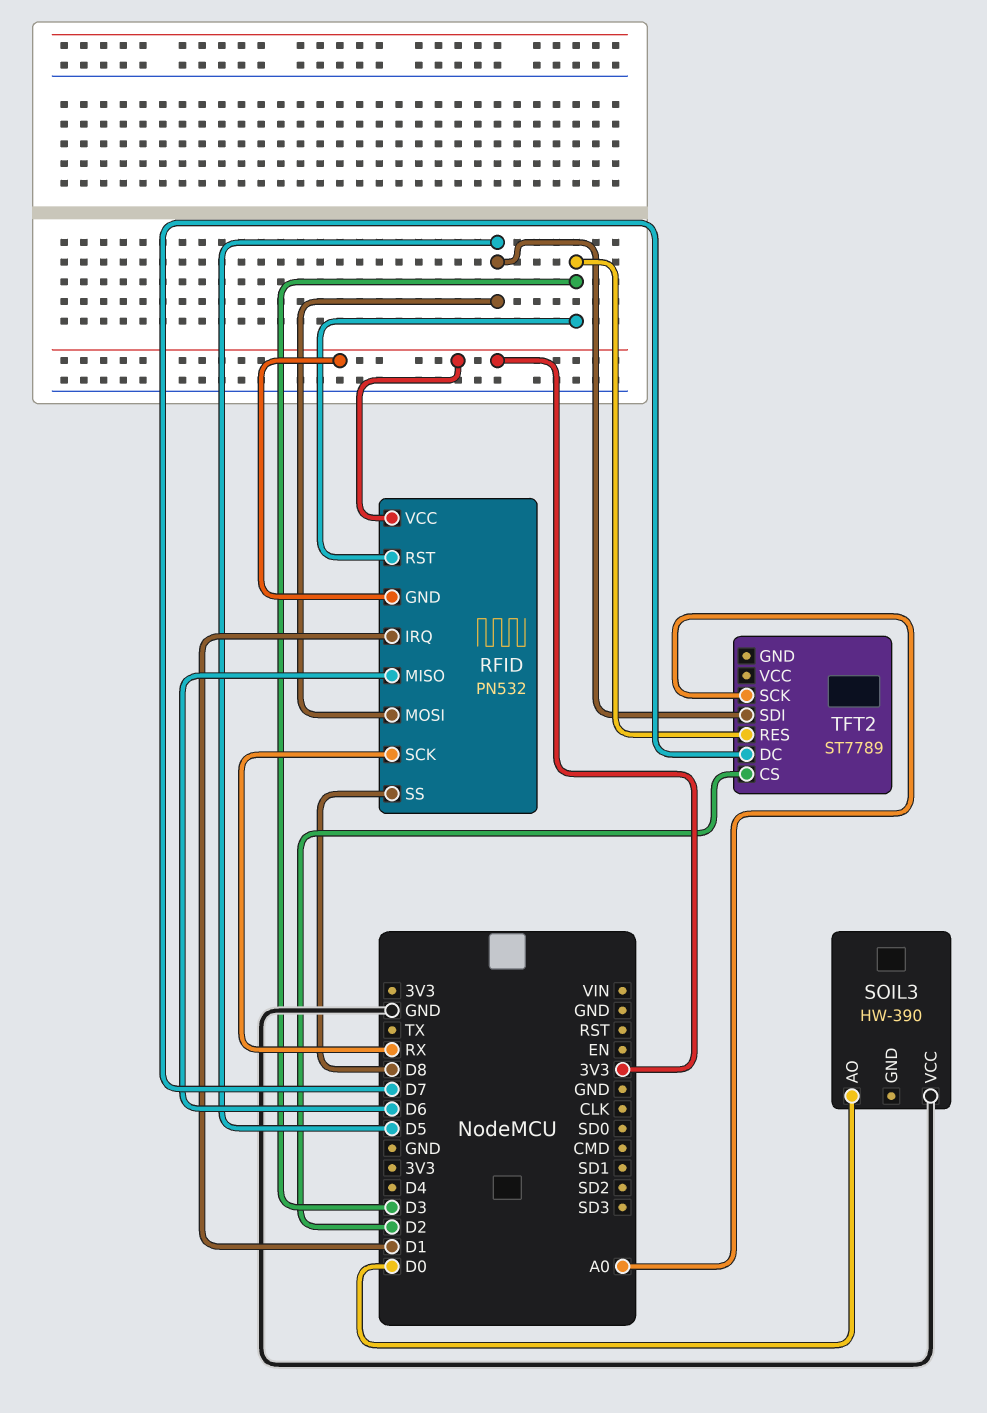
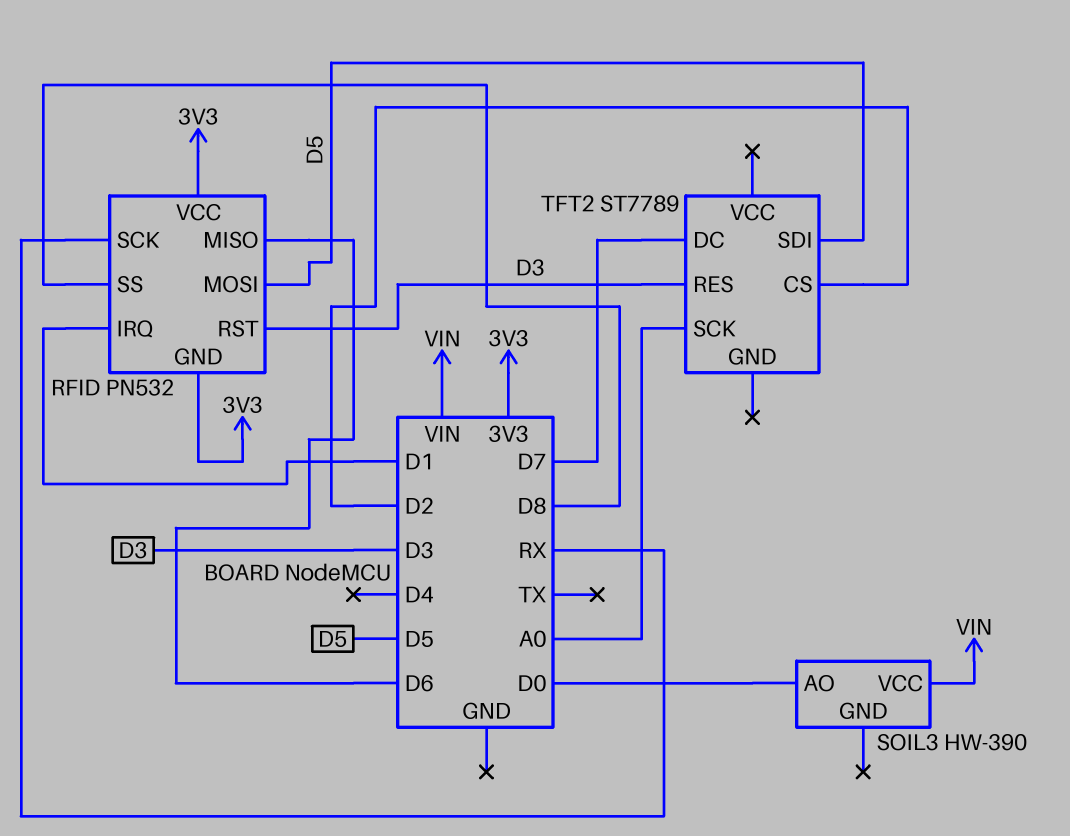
SOIL3 pin VCC: GND -> VIN

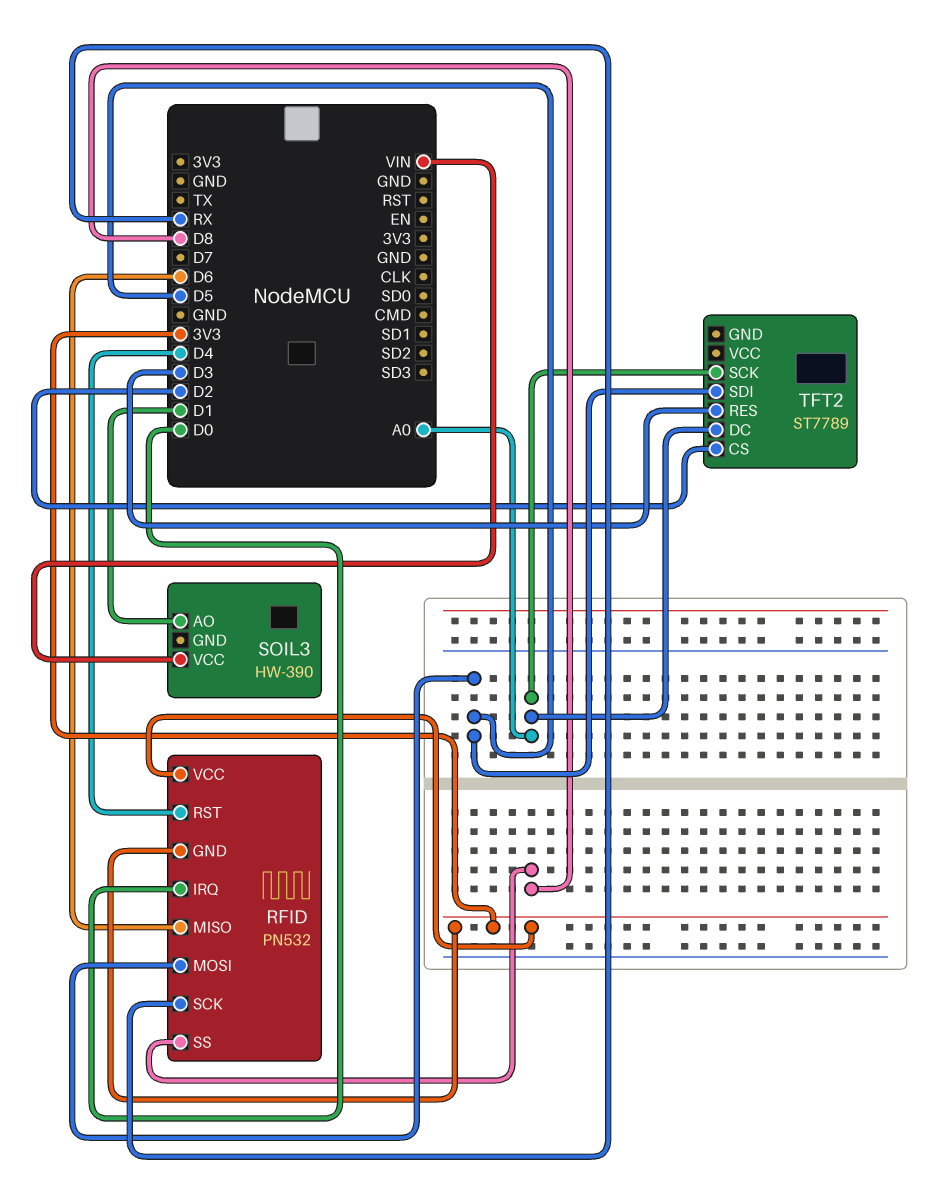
RFID pin IRQ: D1 -> D0
RFID pin RST: D3 -> D4
SOIL3 pin AO: D0 -> D1
TFT2 pin DC: D7 -> A0

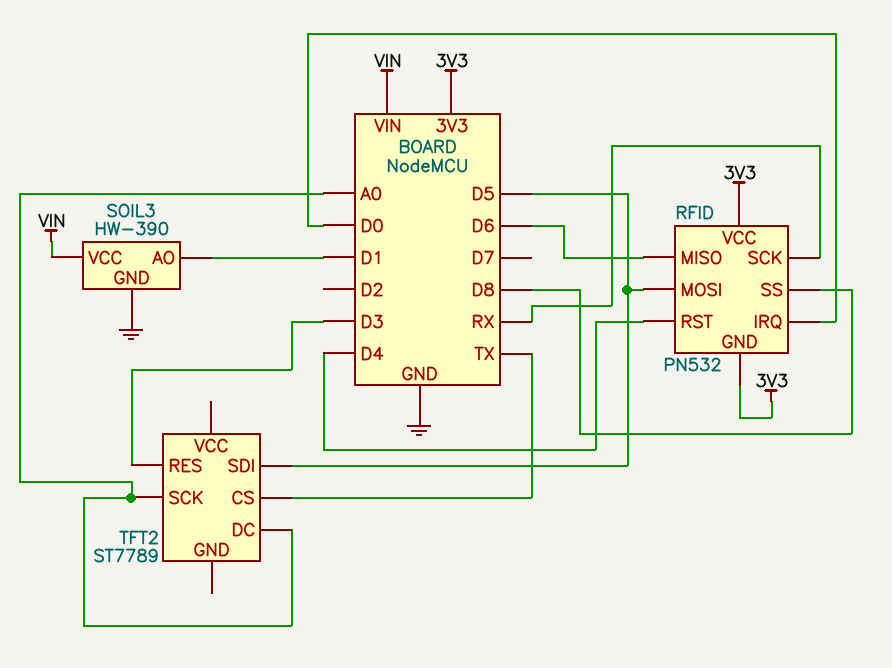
SOIL3 pin GND: none -> GND
TFT2 pin CS: D2 -> TX

